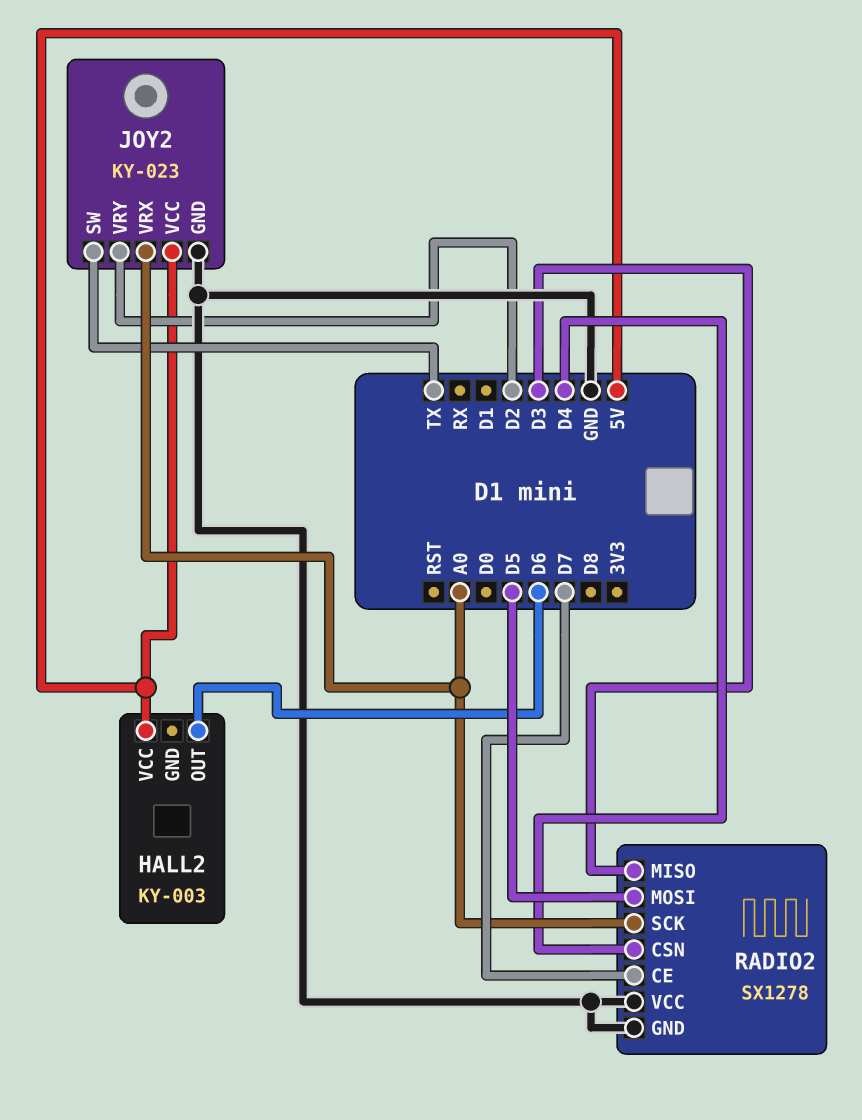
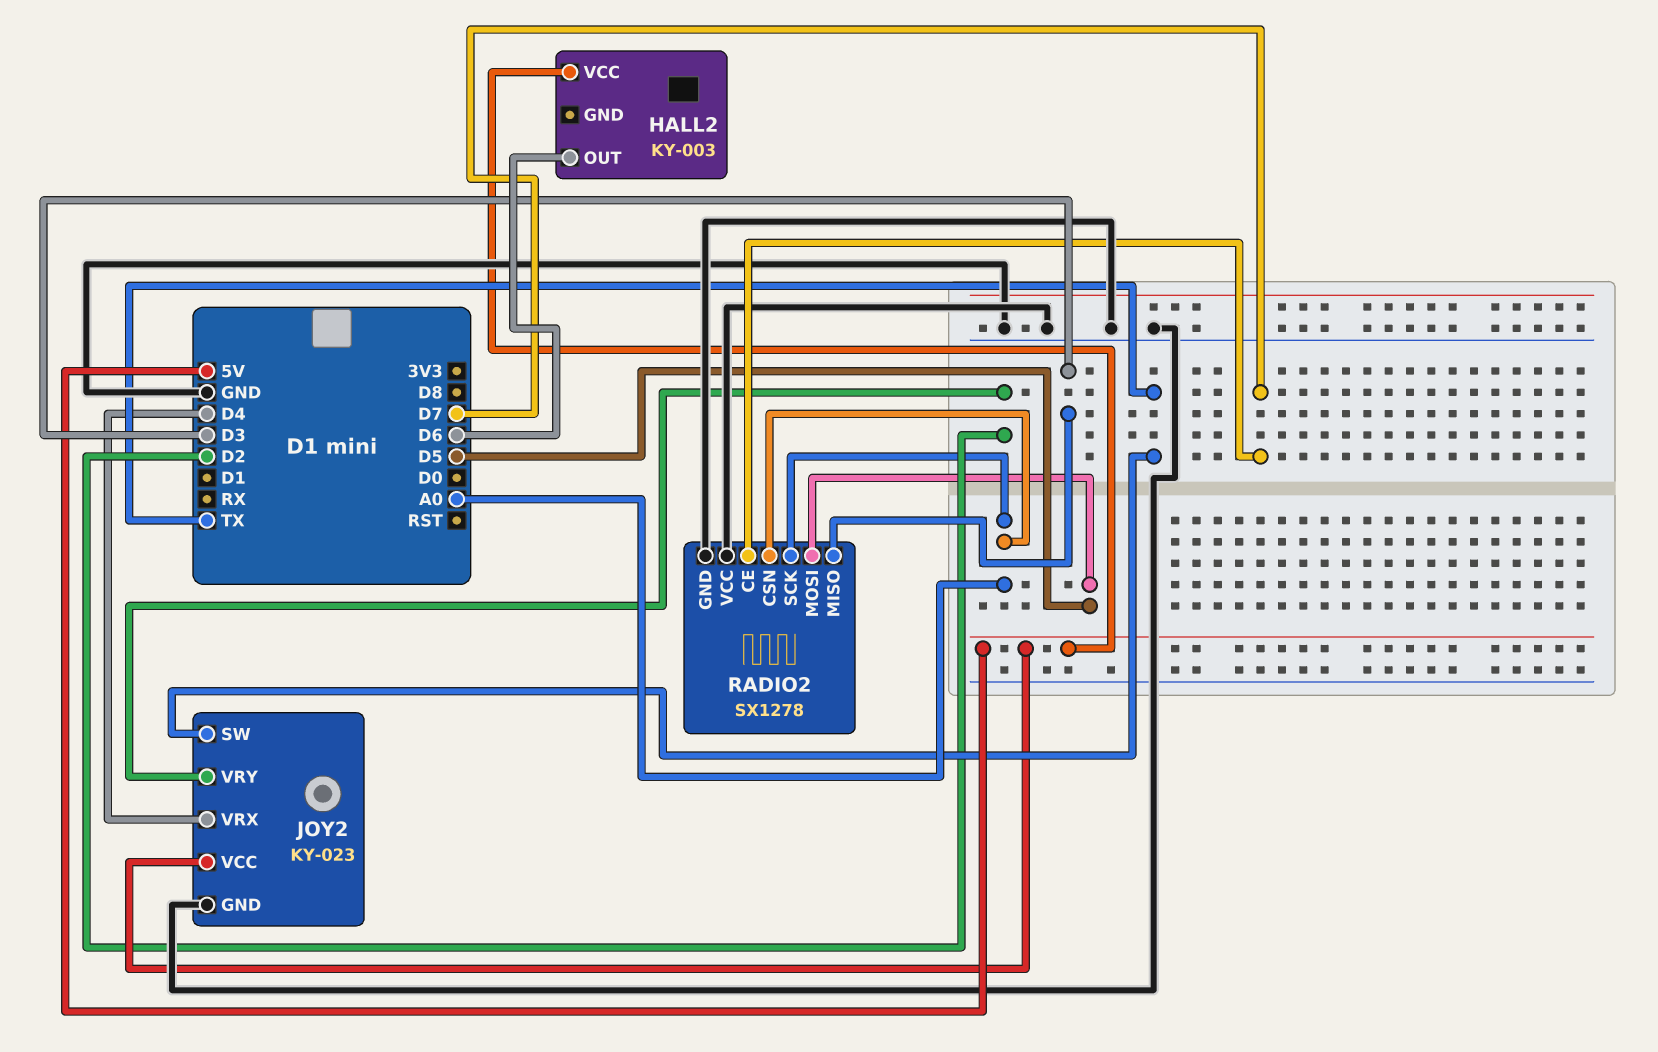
JOY2 pin VRX: A0 -> D4
RADIO2 pin CSN: D4 -> A0

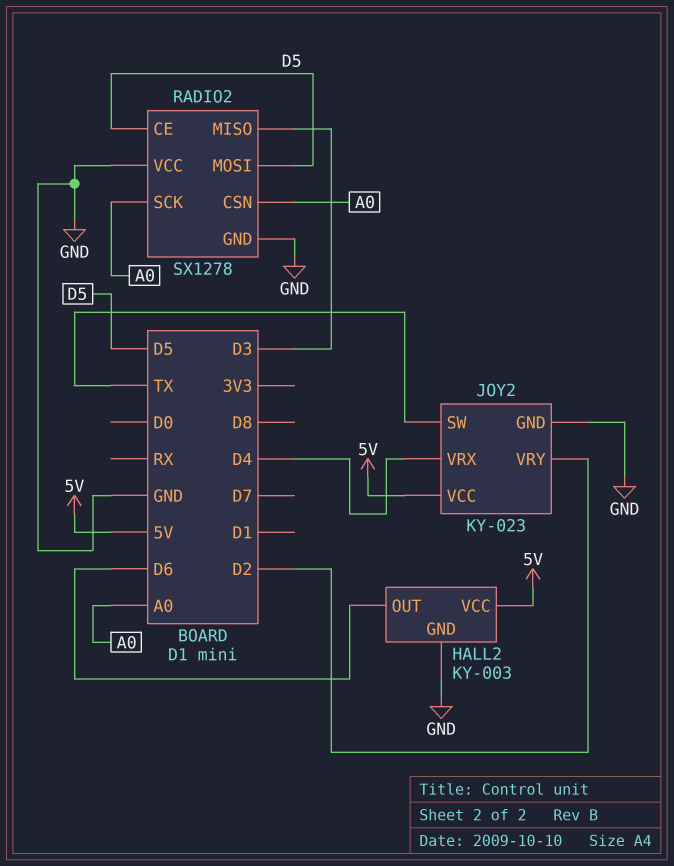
HALL2 pin GND: none -> GND
RADIO2 pin CE: D7 -> D5

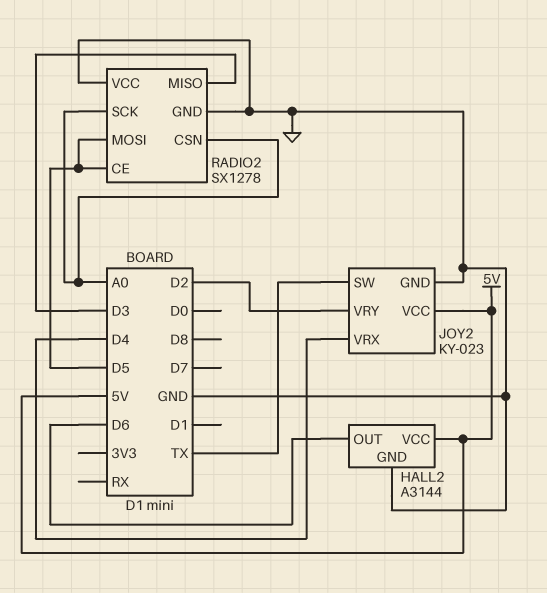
HALL2: KY-003 -> A3144

